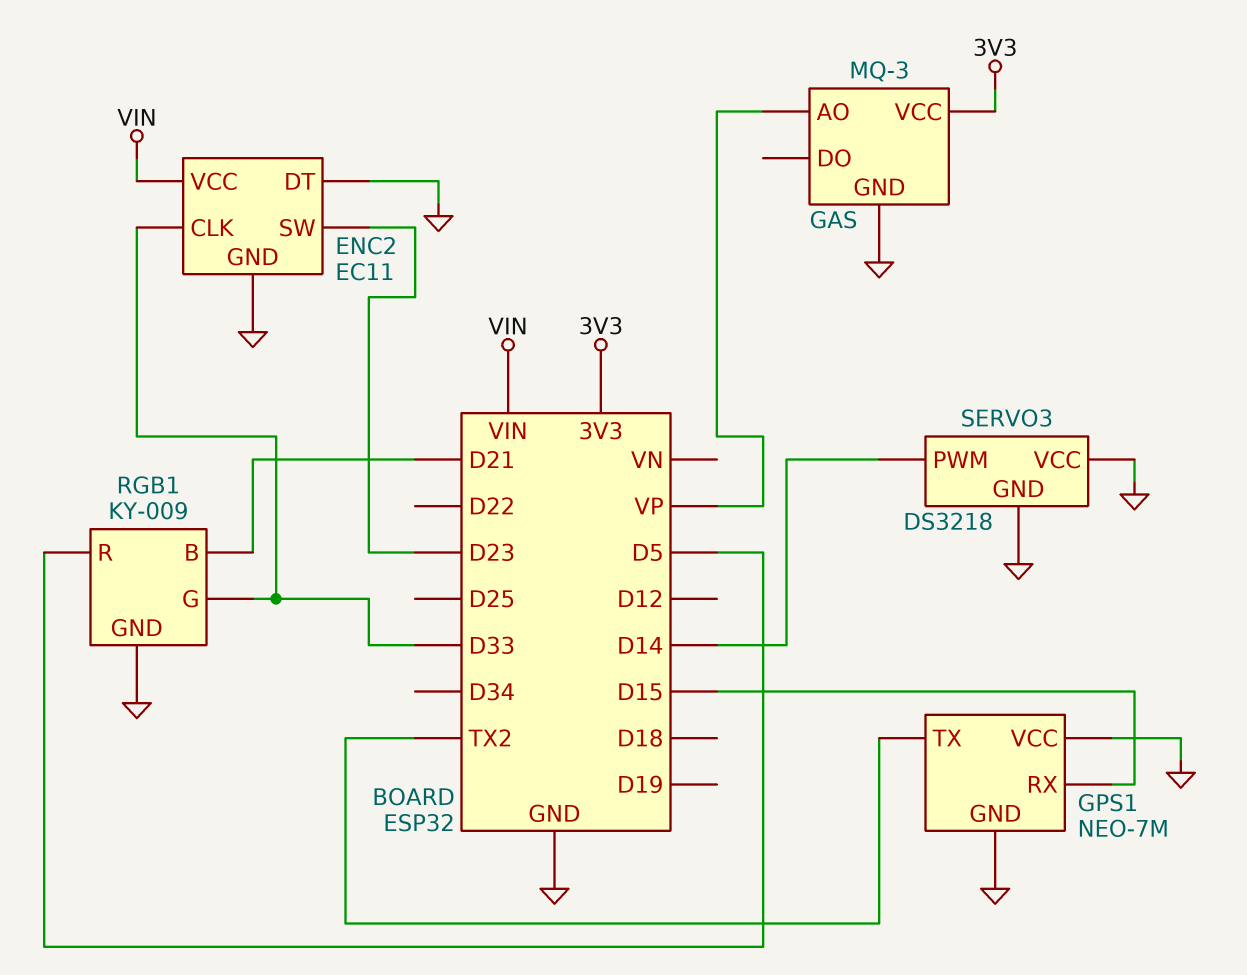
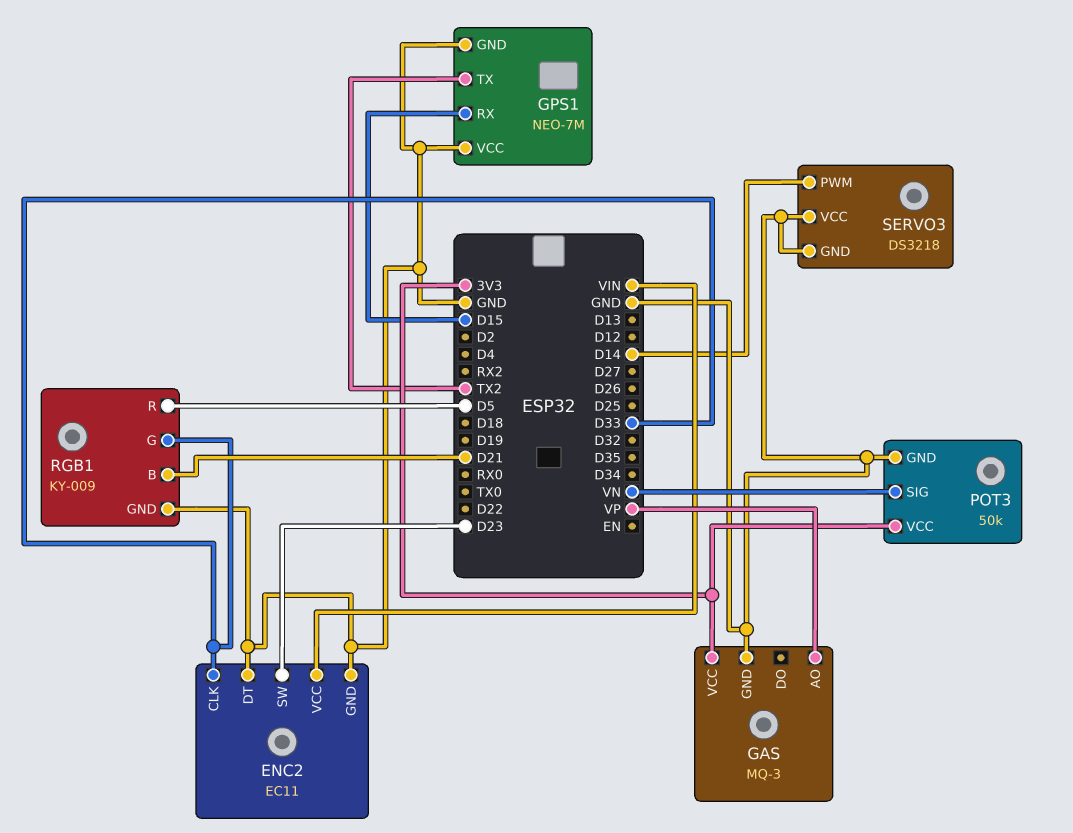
POT3: none -> 50k
POT3 pin GND: none -> GND
POT3 pin SIG: none -> VN
POT3 pin VCC: none -> 3V3

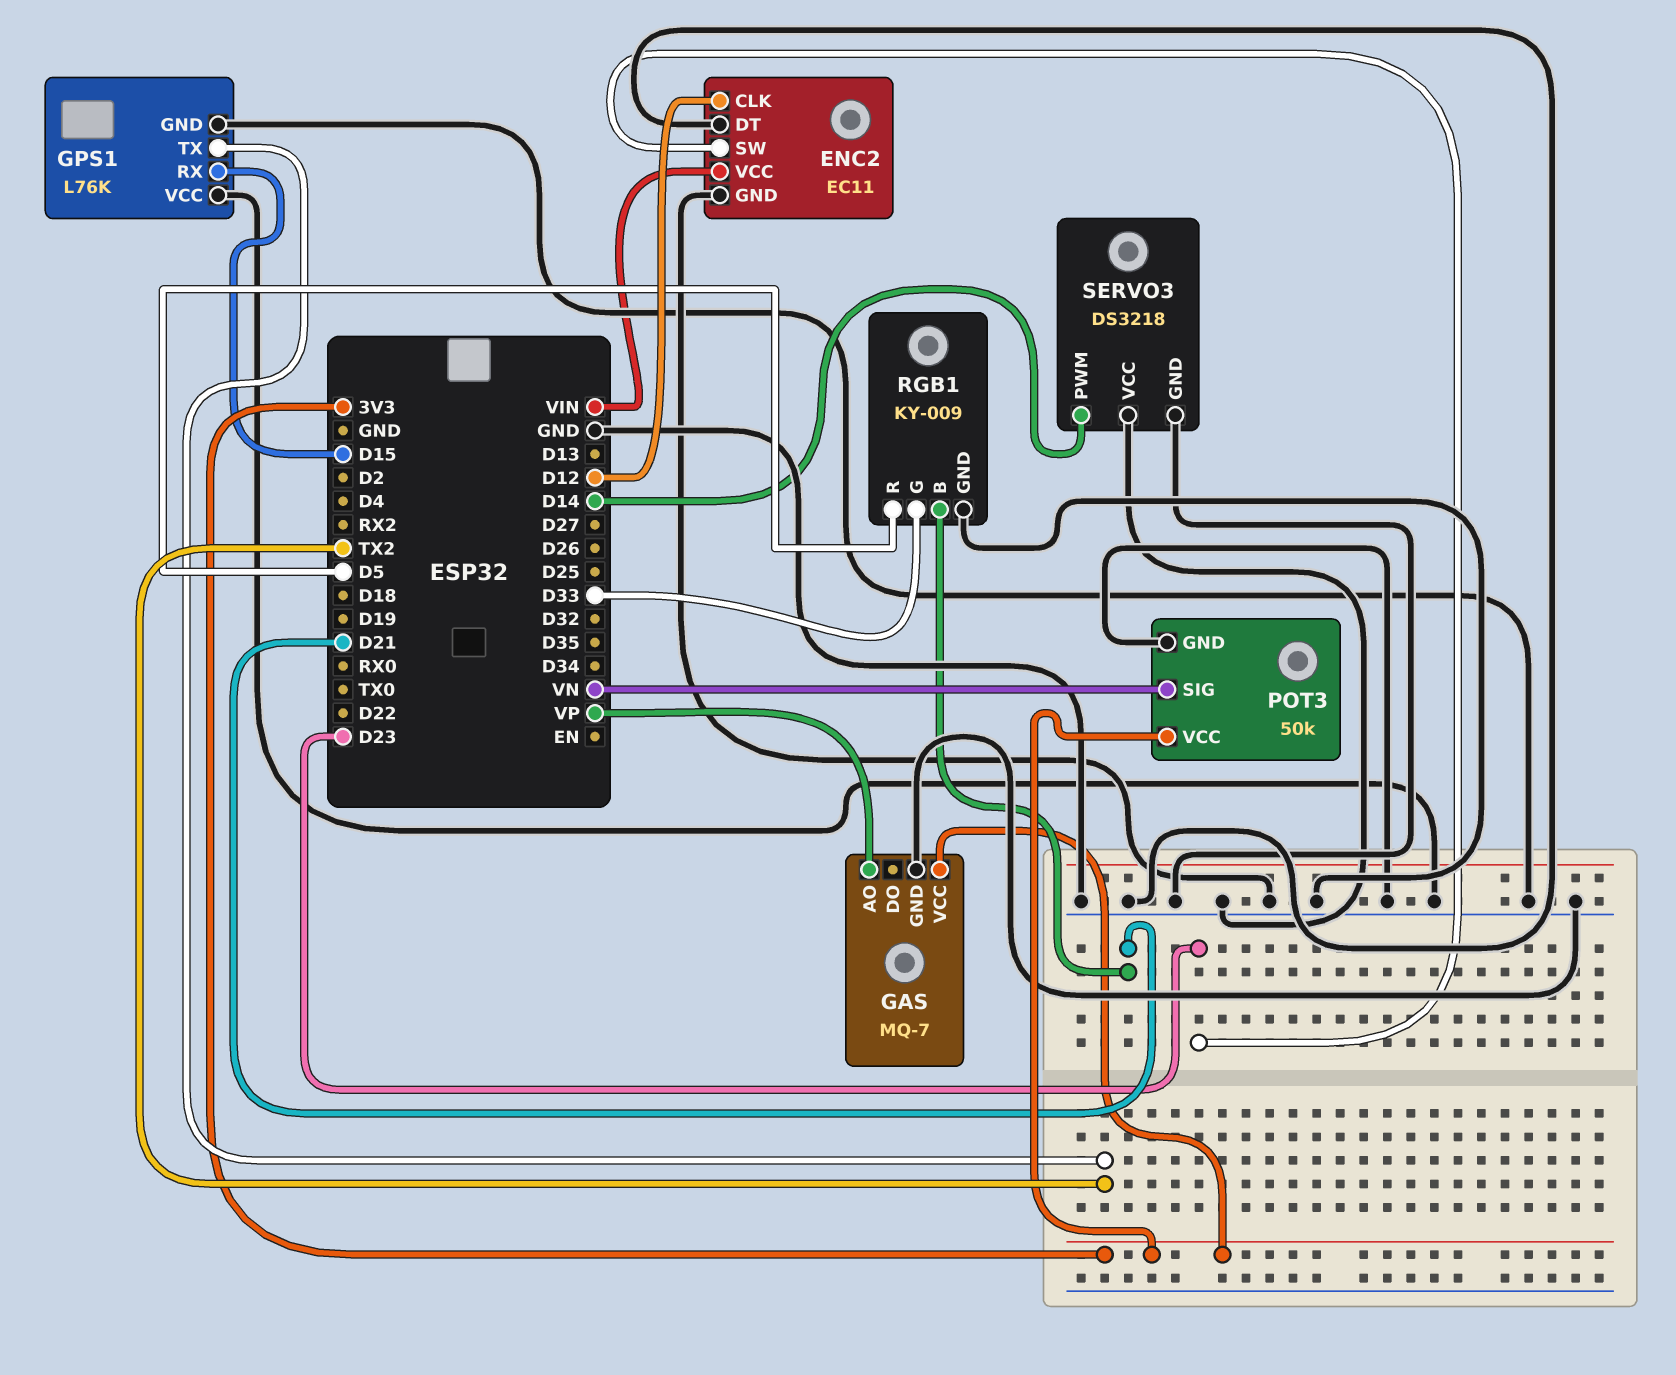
ENC2 pin CLK: D33 -> D12
GAS: MQ-3 -> MQ-7
GPS1: NEO-7M -> L76K

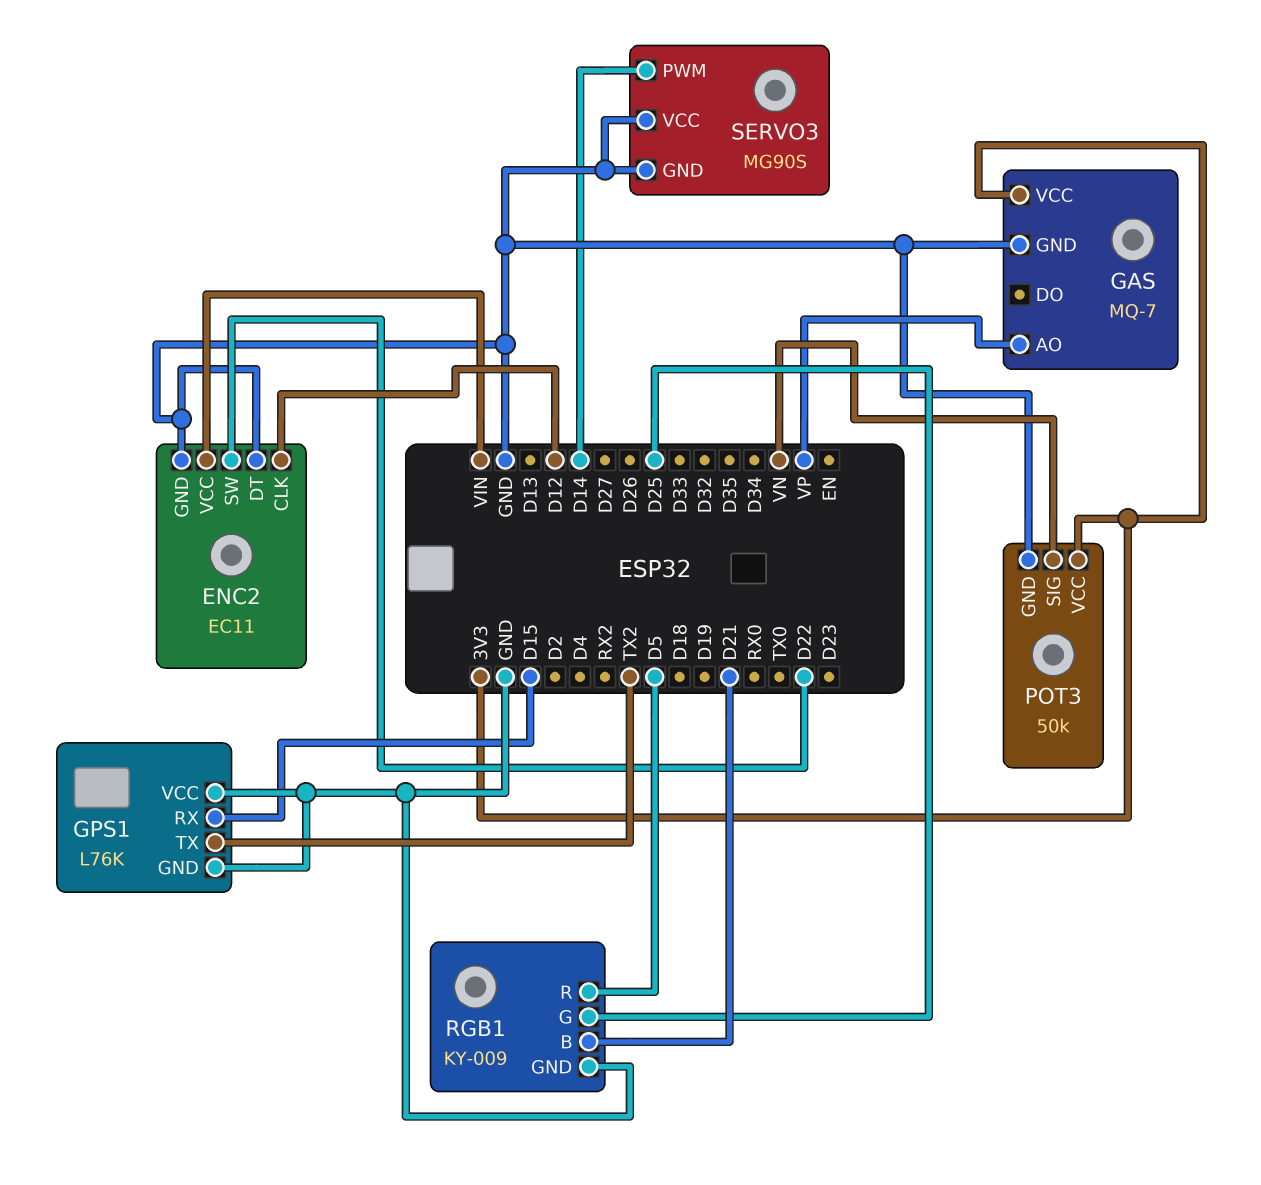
ENC2 pin SW: D23 -> D22
RGB1 pin G: D33 -> D25
SERVO3: DS3218 -> MG90S

